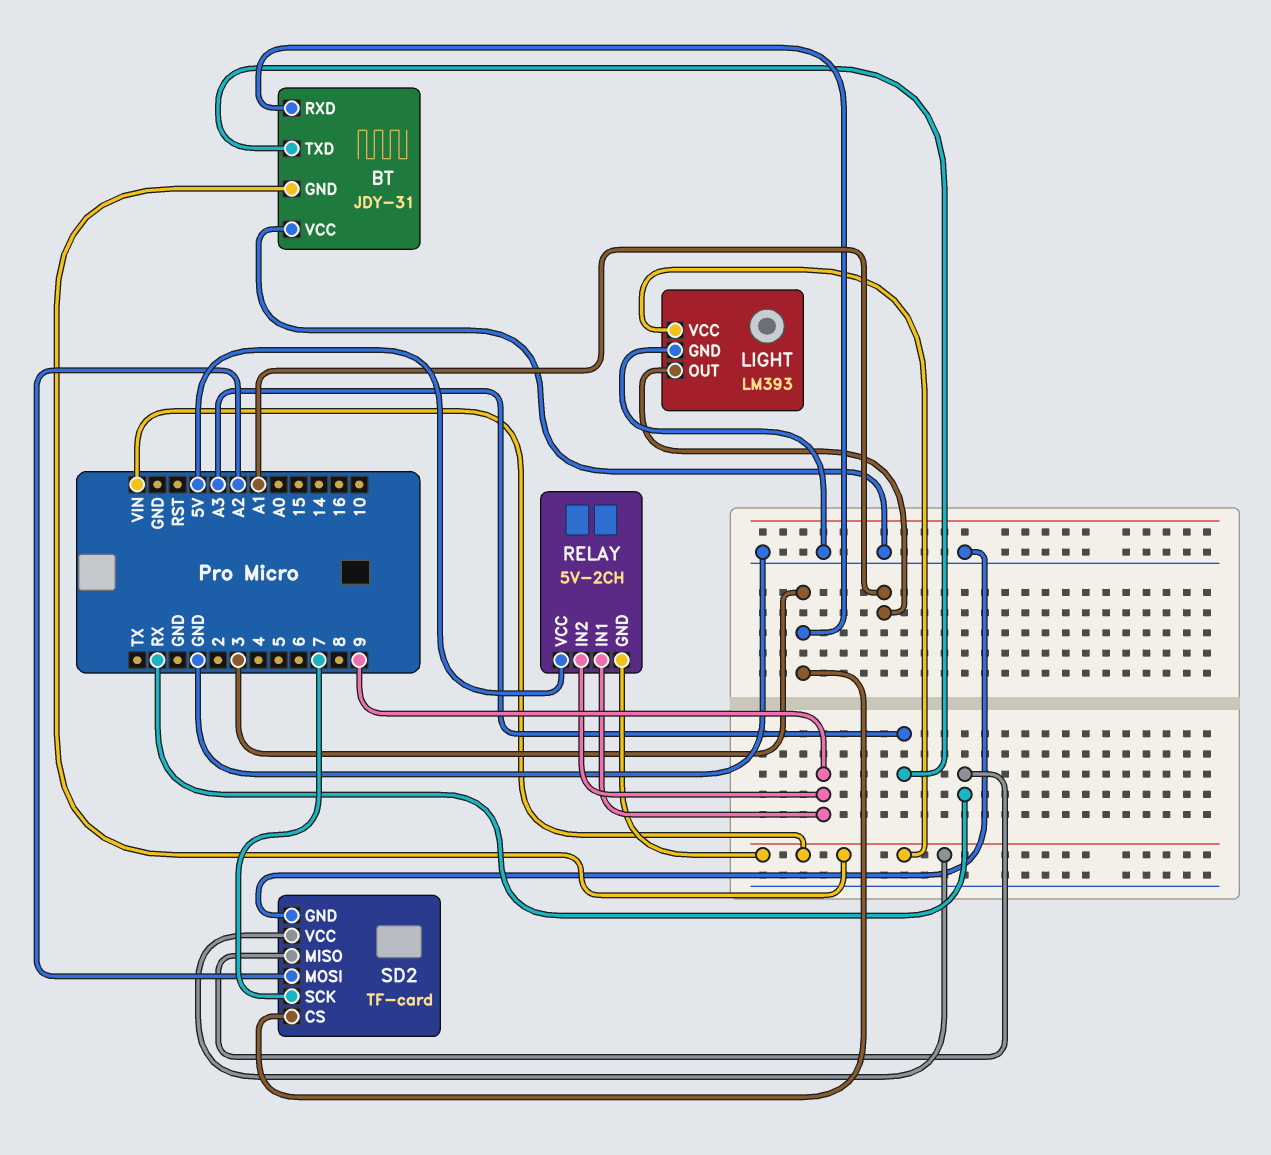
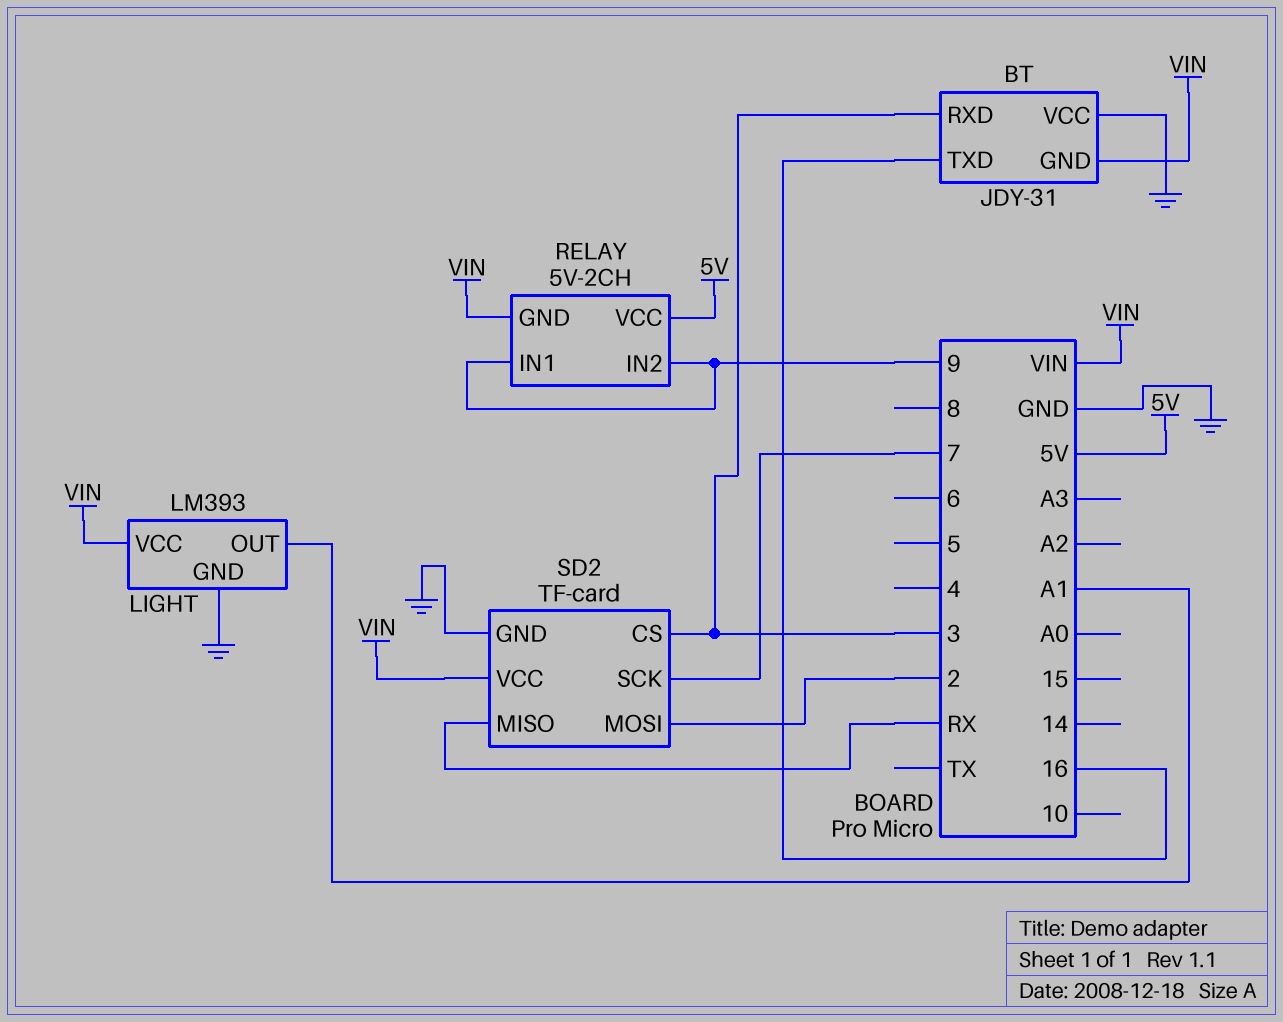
BT pin TXD: A3 -> 16
SD2 pin MOSI: A2 -> 2

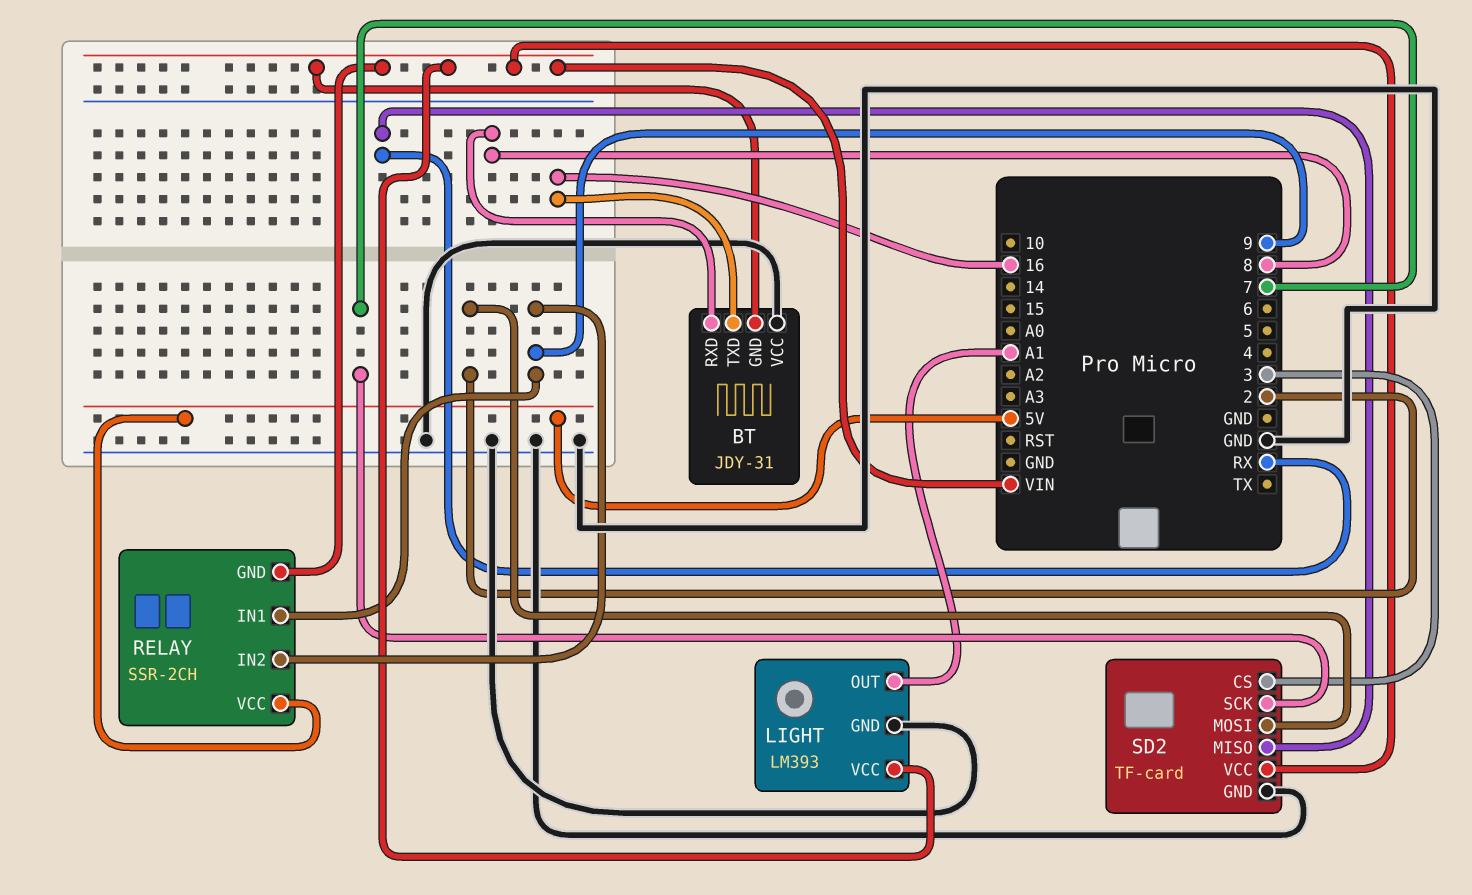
BT pin RXD: 3 -> 8
RELAY: 5V-2CH -> SSR-2CH

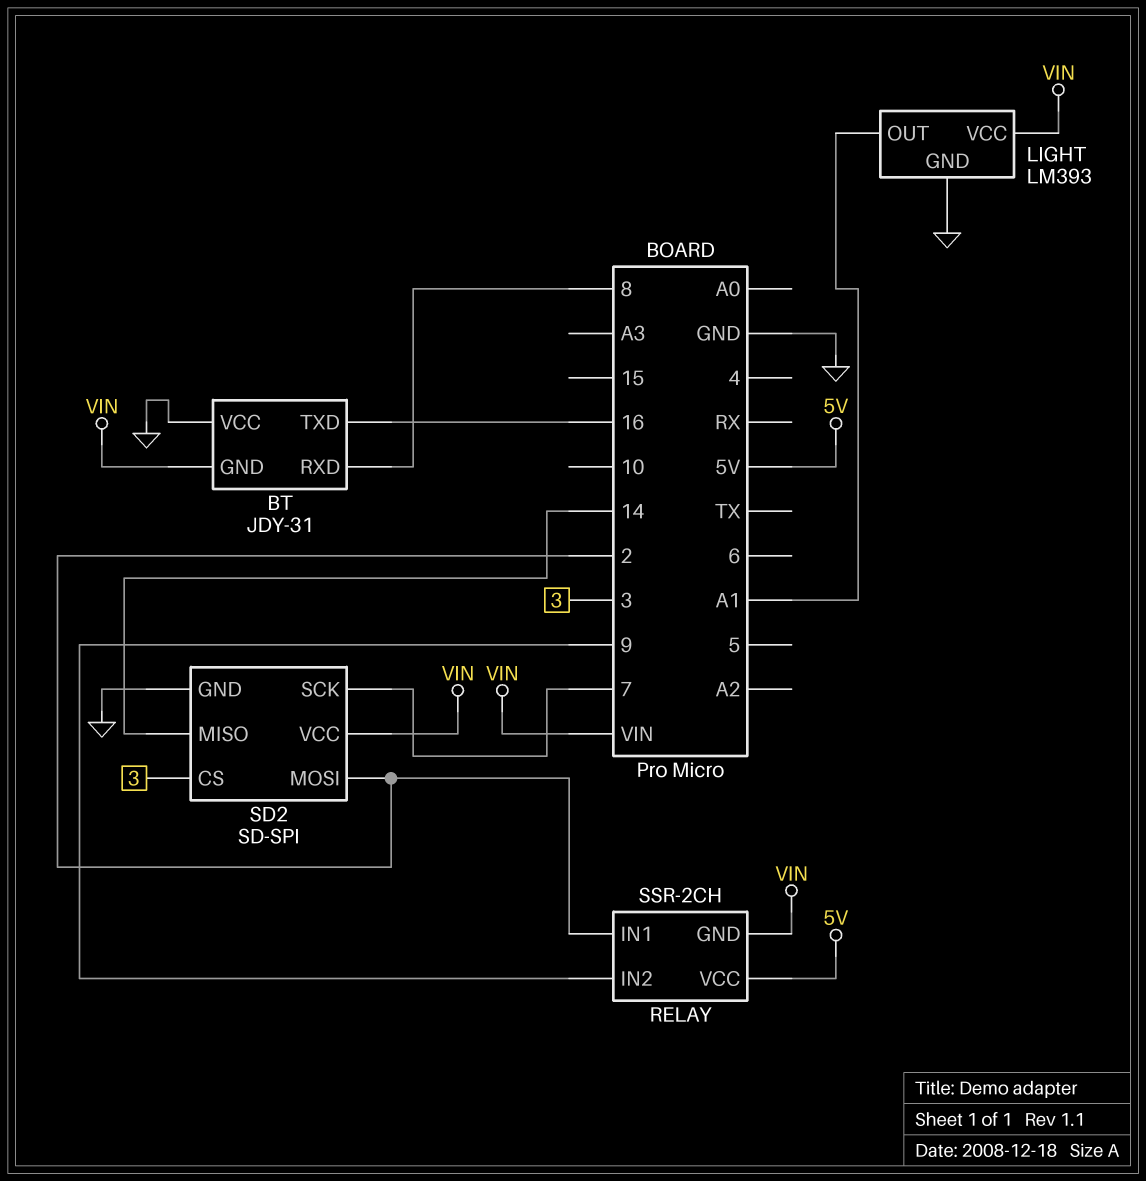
RELAY pin IN1: 9 -> 2
SD2: TF-card -> SD-SPI
SD2 pin MISO: RX -> 14

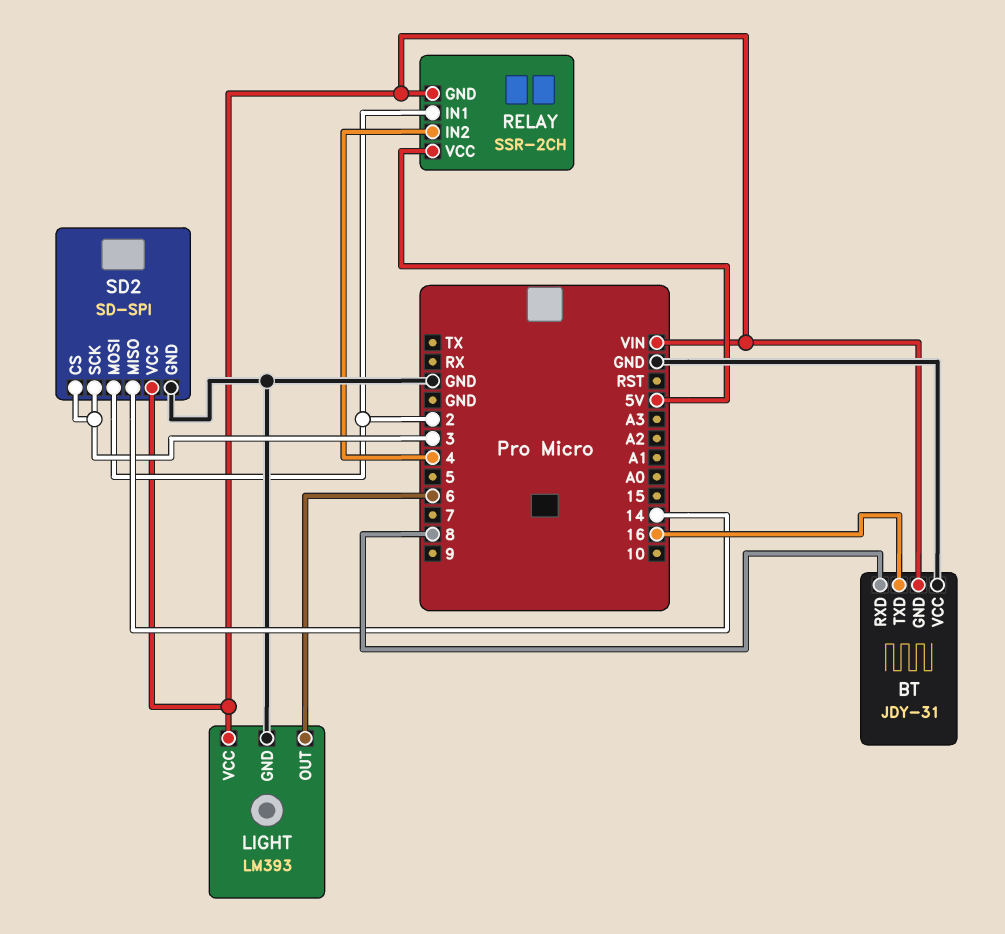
LIGHT pin OUT: A1 -> 6
RELAY pin IN2: 9 -> 4
SD2 pin SCK: 7 -> 3

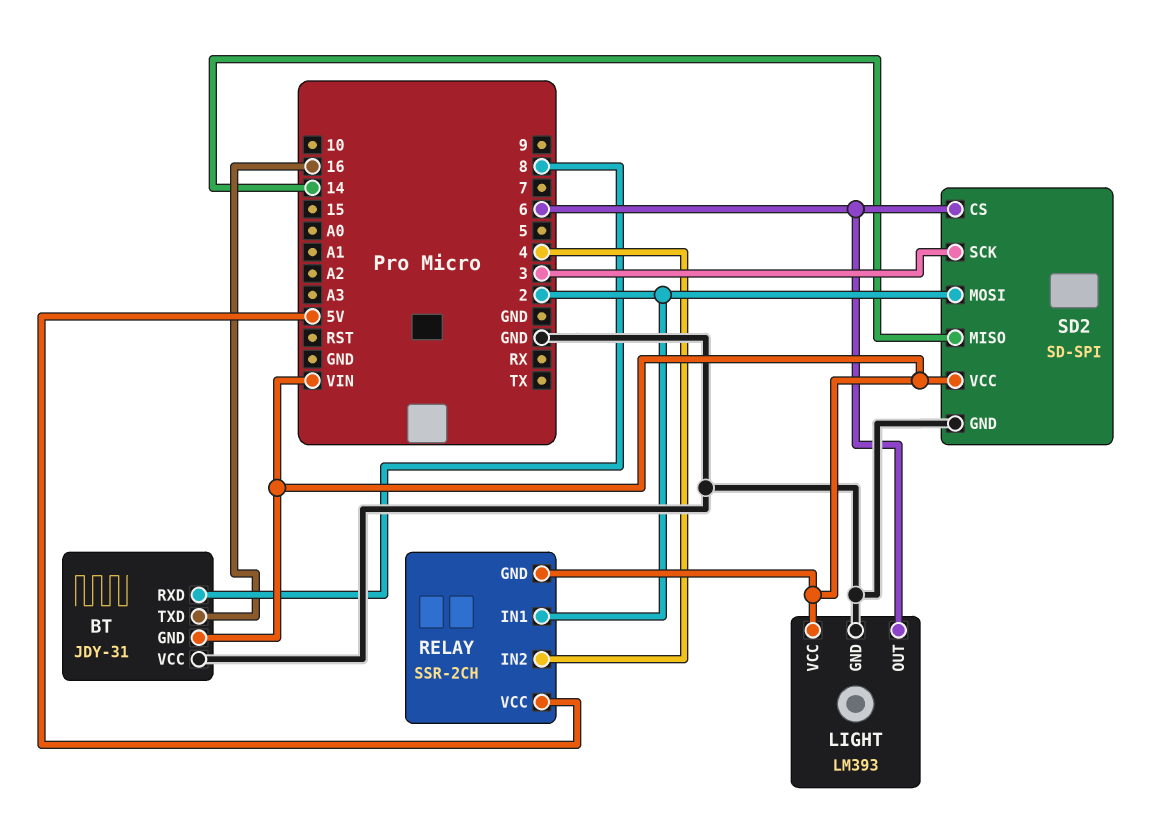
SD2 pin CS: 3 -> 6

